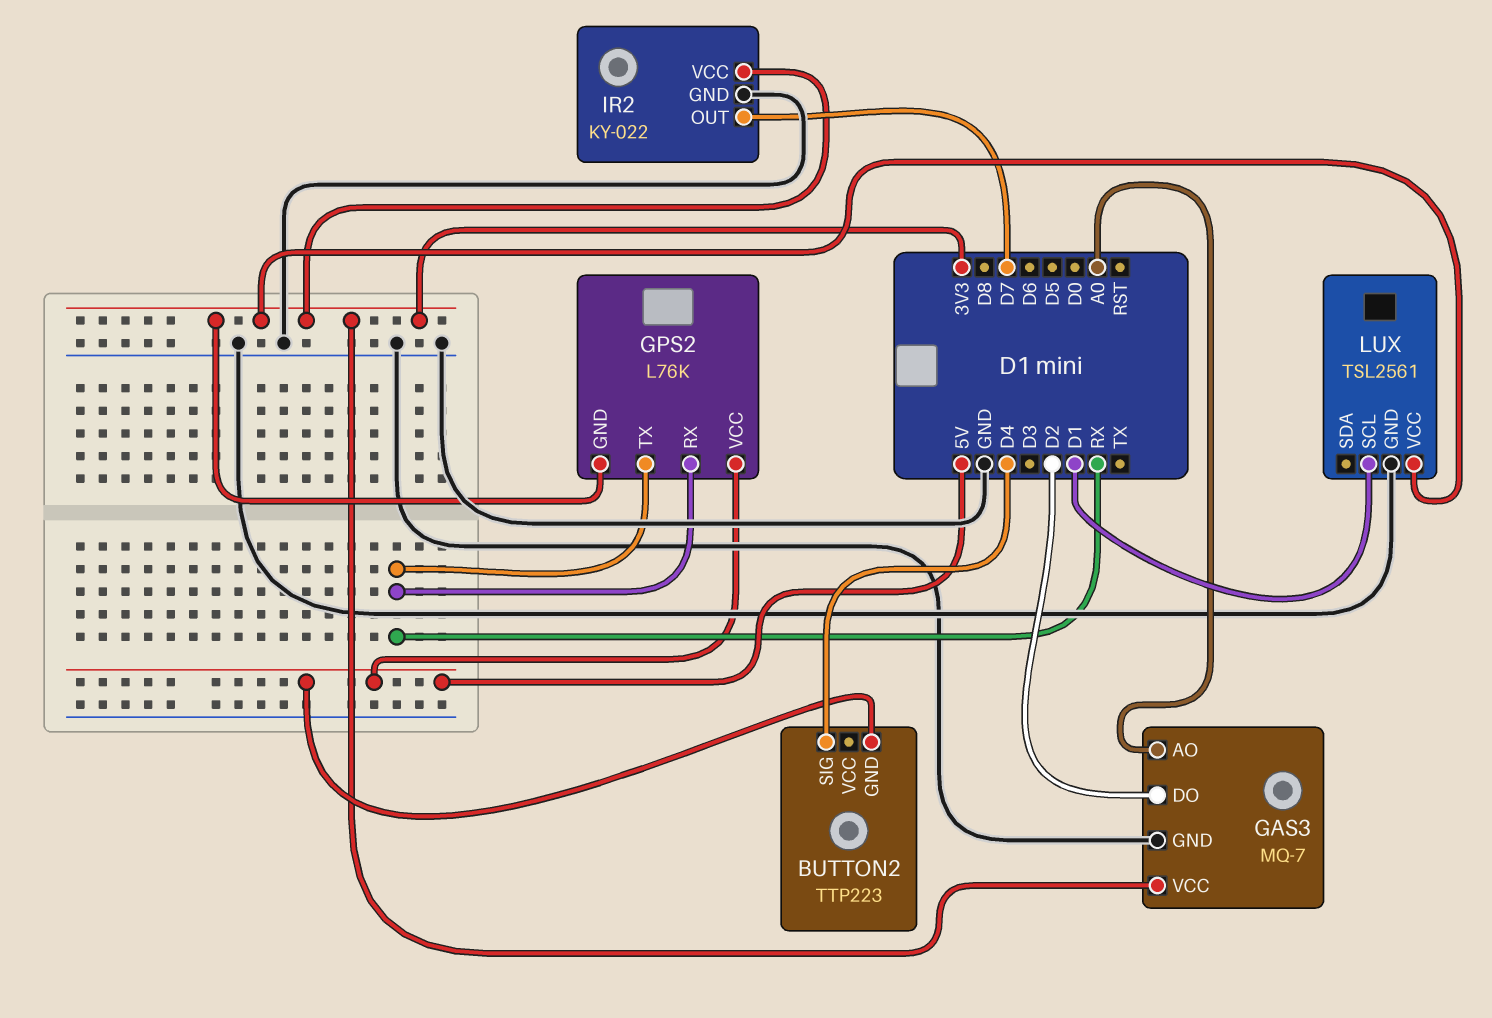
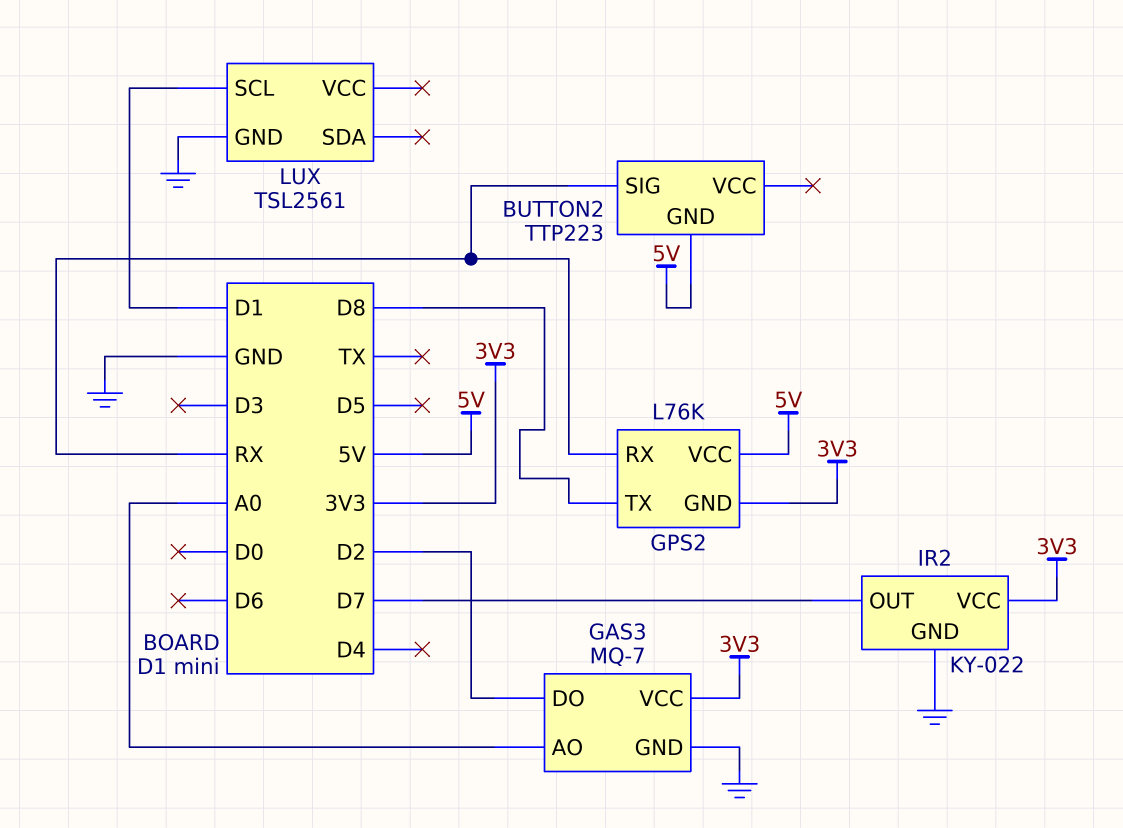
BUTTON2 pin SIG: D4 -> RX
GPS2 pin TX: RX -> D8
LUX pin VCC: 3V3 -> none

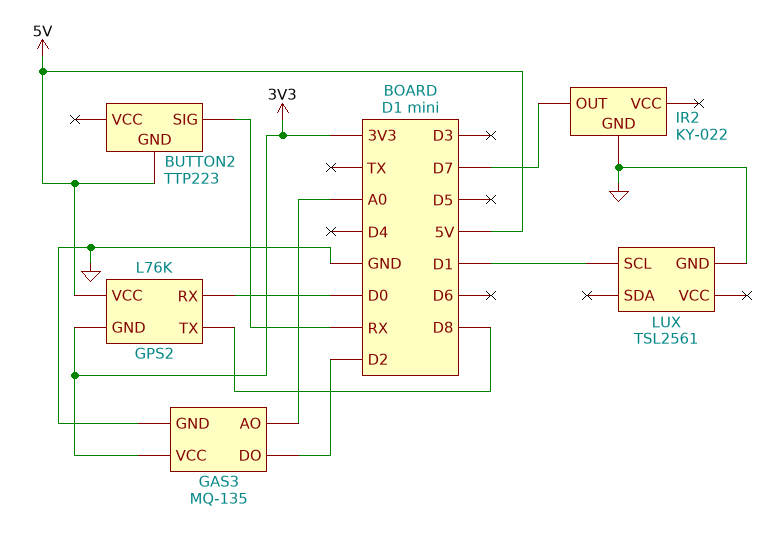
GAS3: MQ-7 -> MQ-135
GPS2 pin RX: RX -> D0
IR2 pin VCC: 3V3 -> none

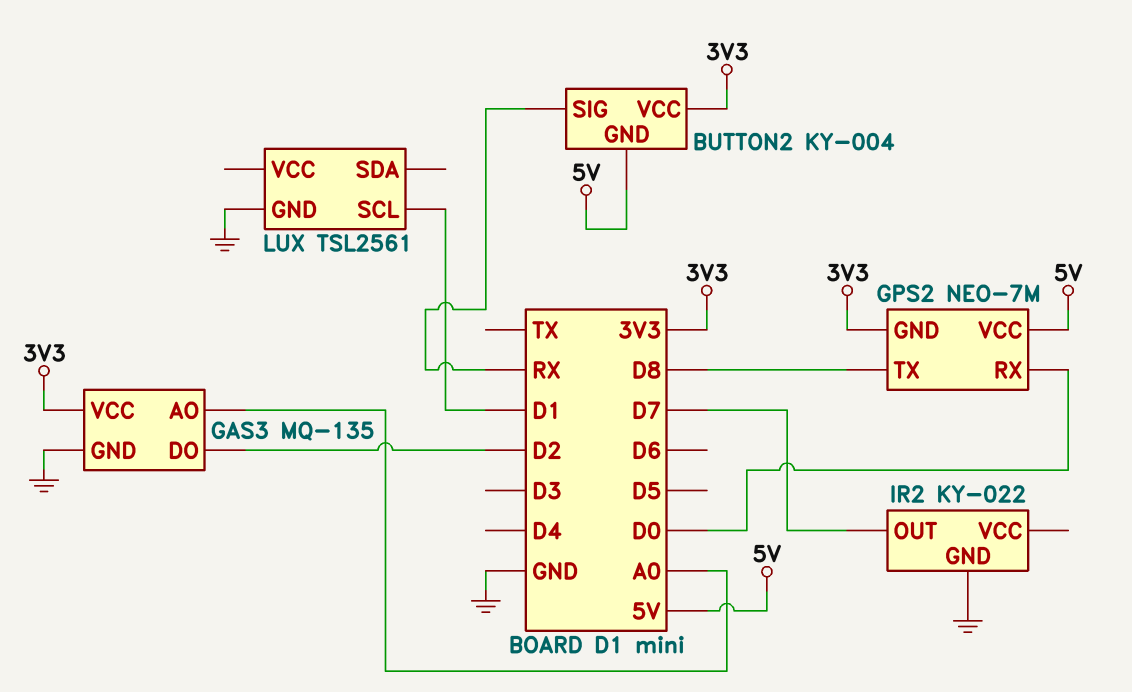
BUTTON2: TTP223 -> KY-004
BUTTON2 pin VCC: none -> 3V3
GPS2: L76K -> NEO-7M

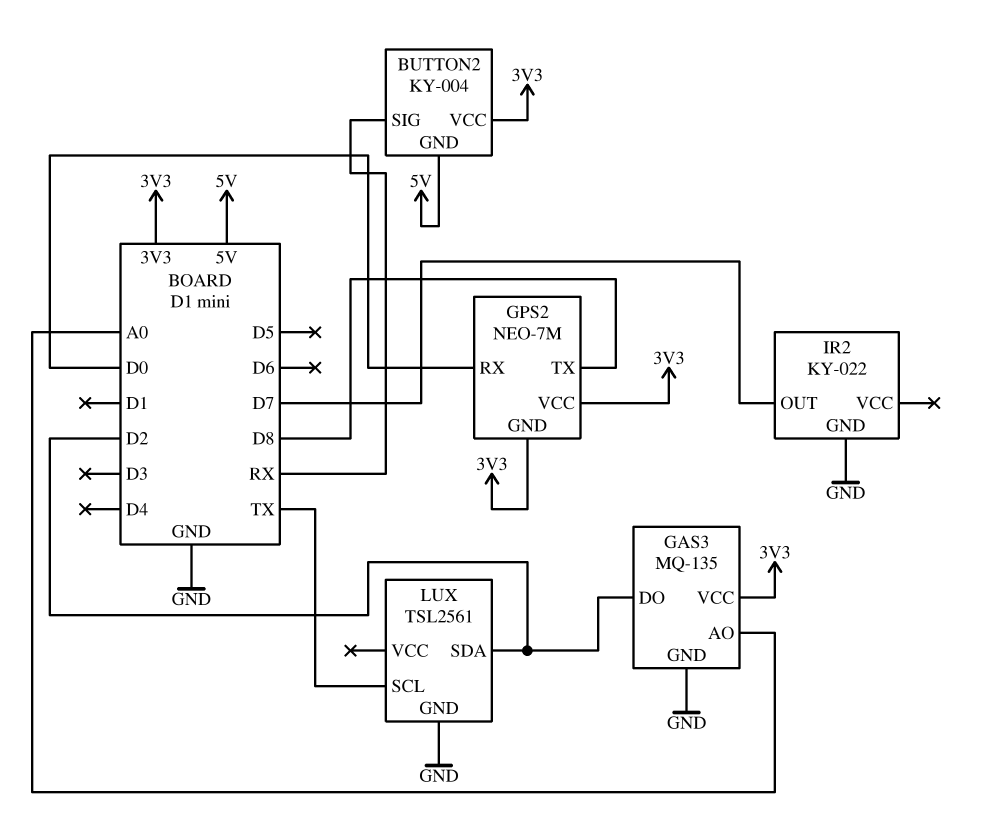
GPS2 pin VCC: 5V -> 3V3
LUX pin SCL: D1 -> TX
LUX pin SDA: none -> D2

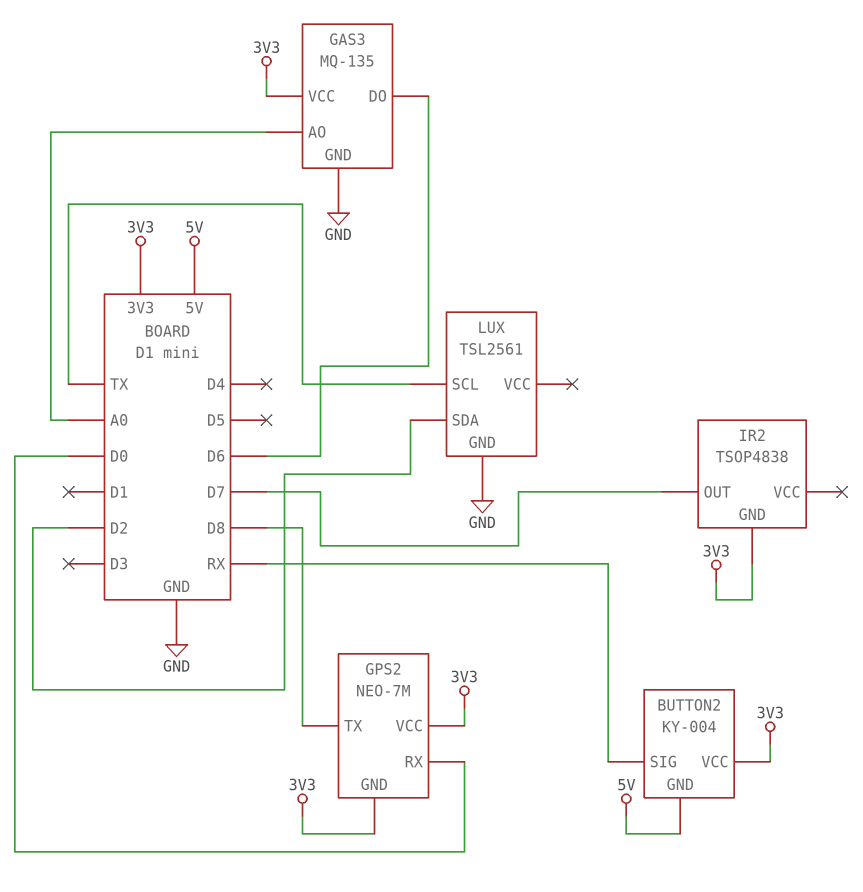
GAS3 pin DO: D2 -> D6
IR2: KY-022 -> TSOP4838
IR2 pin GND: GND -> 3V3

